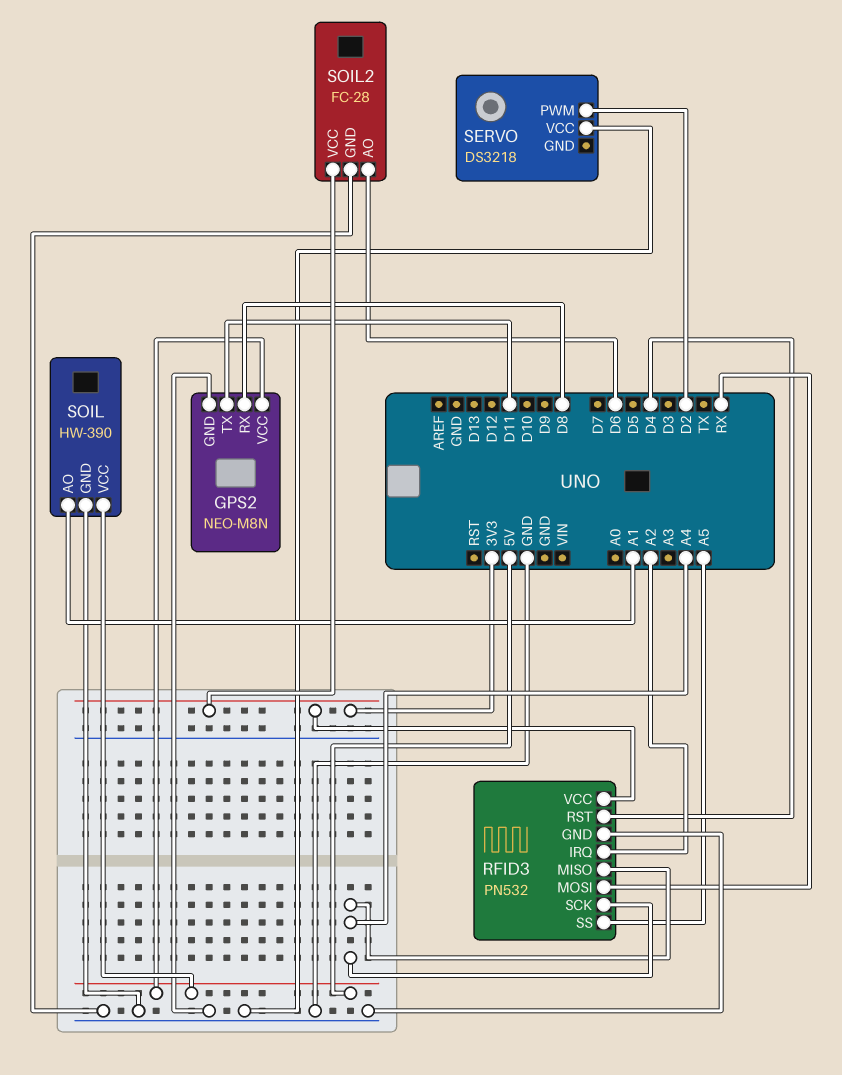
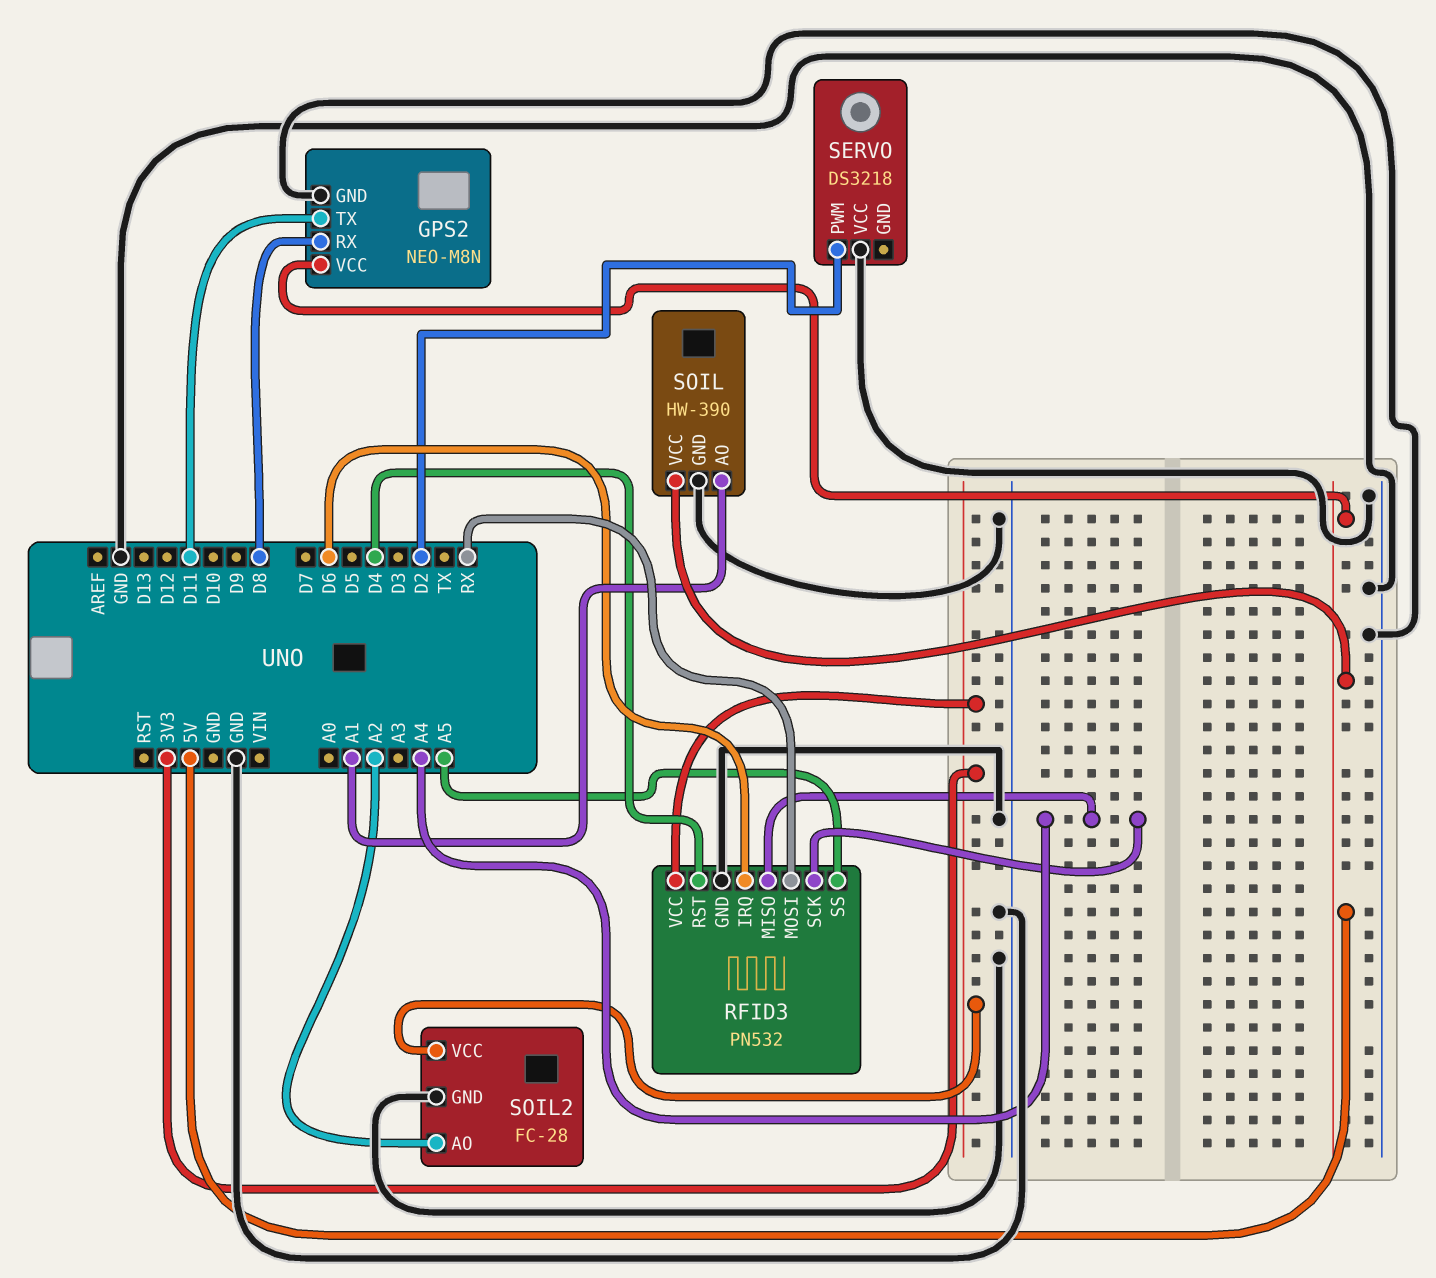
RFID3 pin IRQ: A2 -> D6
SOIL2 pin AO: D6 -> A2

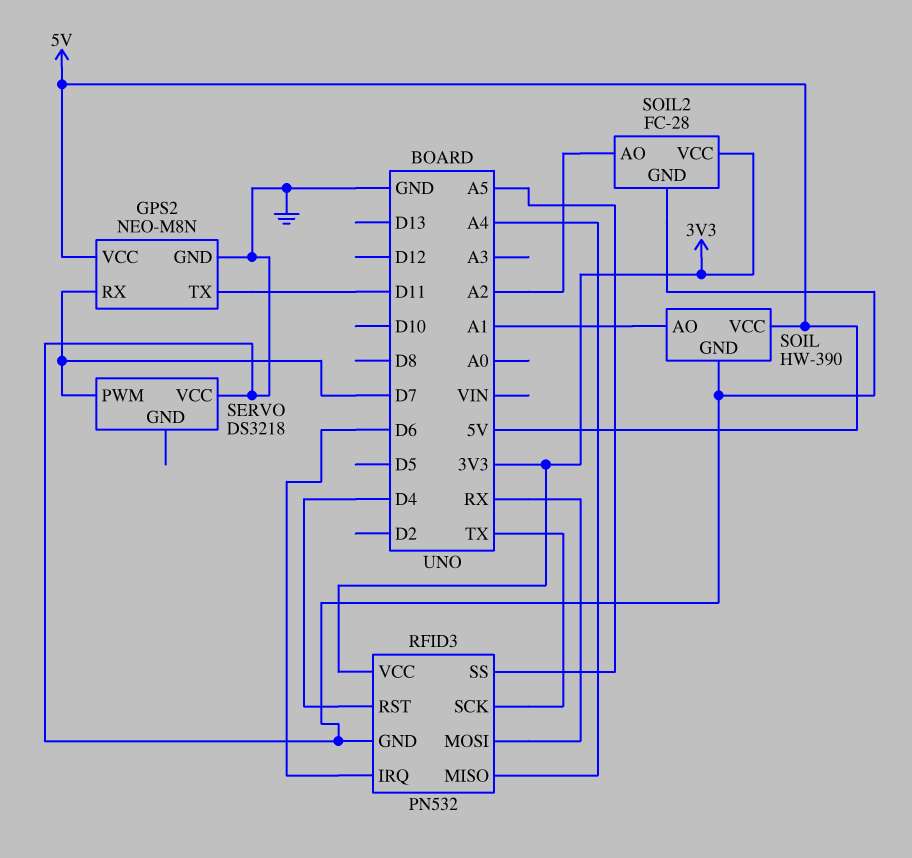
GPS2 pin RX: D8 -> D7
RFID3 pin SCK: A4 -> TX
SERVO pin PWM: D2 -> D7

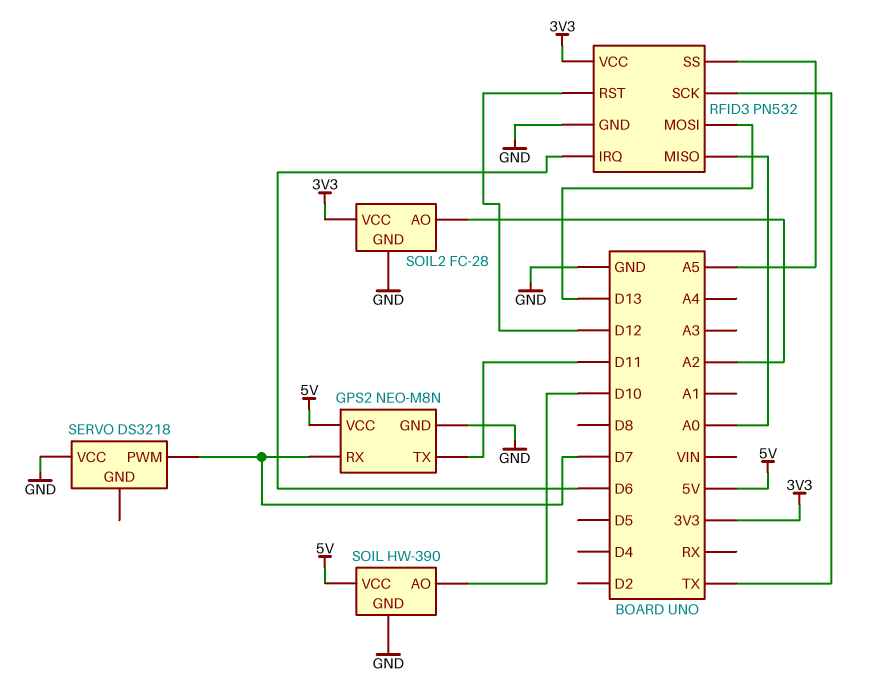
RFID3 pin MISO: A4 -> A0
RFID3 pin MOSI: RX -> D13
RFID3 pin RST: D4 -> D12
SOIL pin AO: A1 -> D10

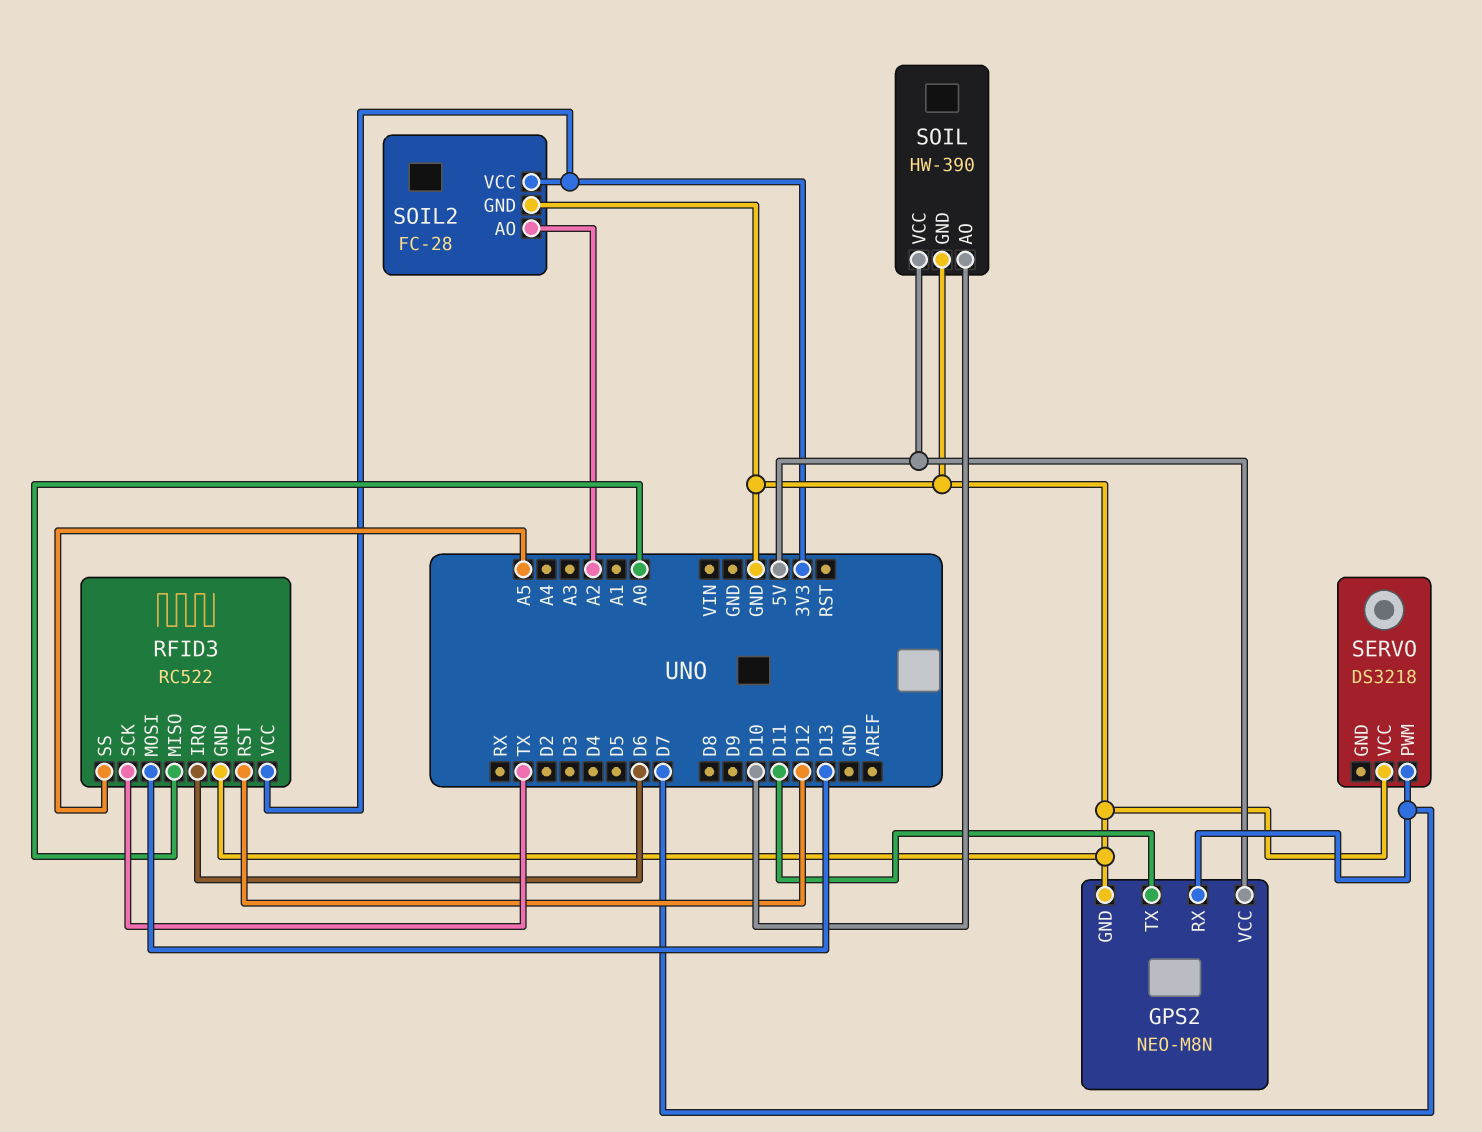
RFID3: PN532 -> RC522

